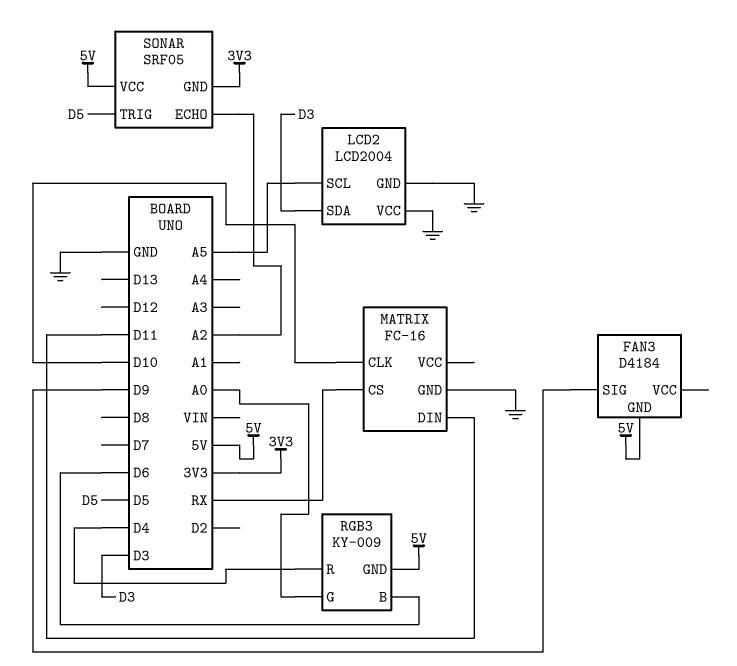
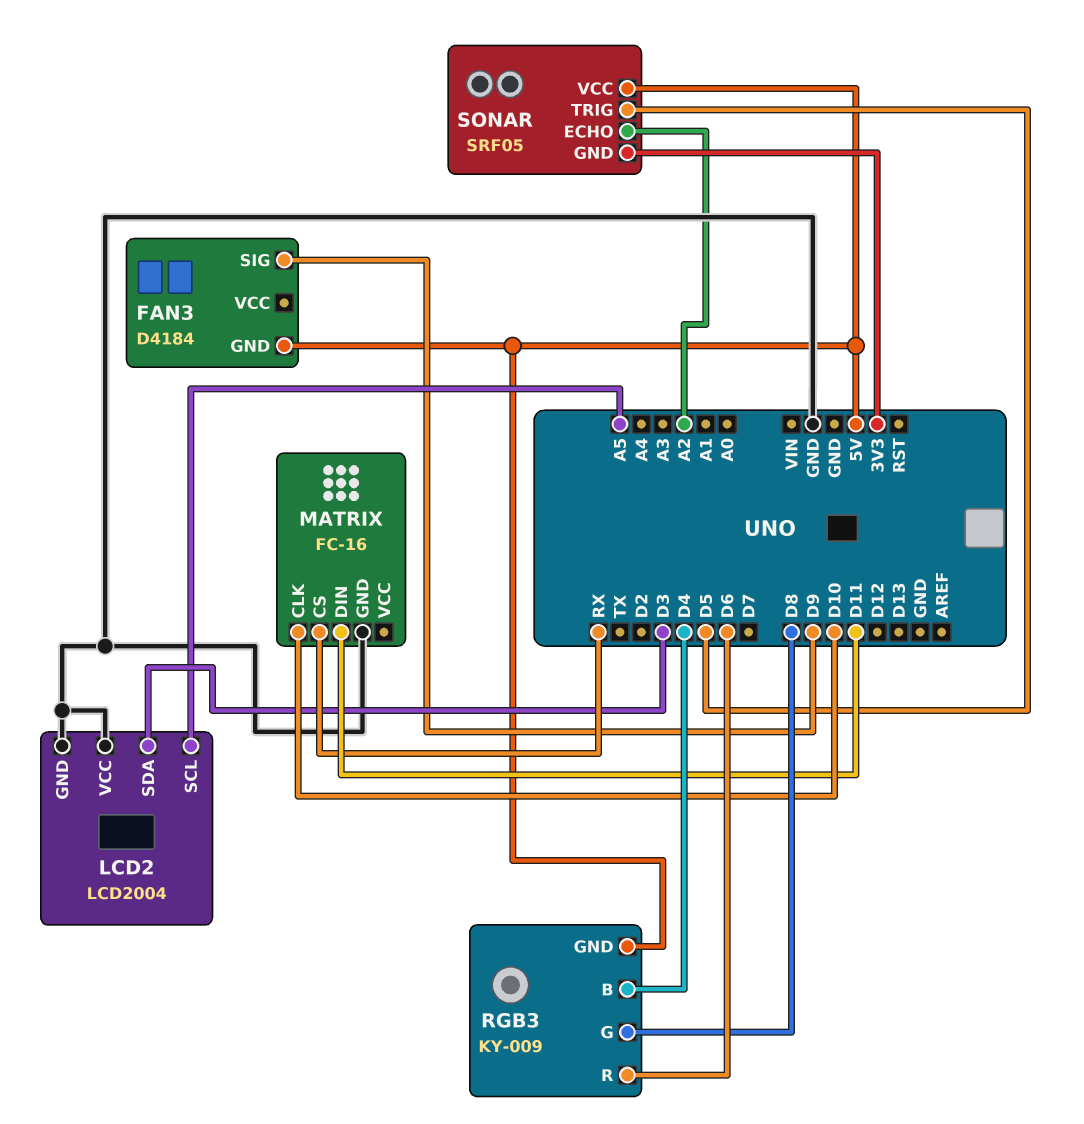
RGB3 pin B: D6 -> D4
RGB3 pin G: A0 -> D8
RGB3 pin R: D4 -> D6

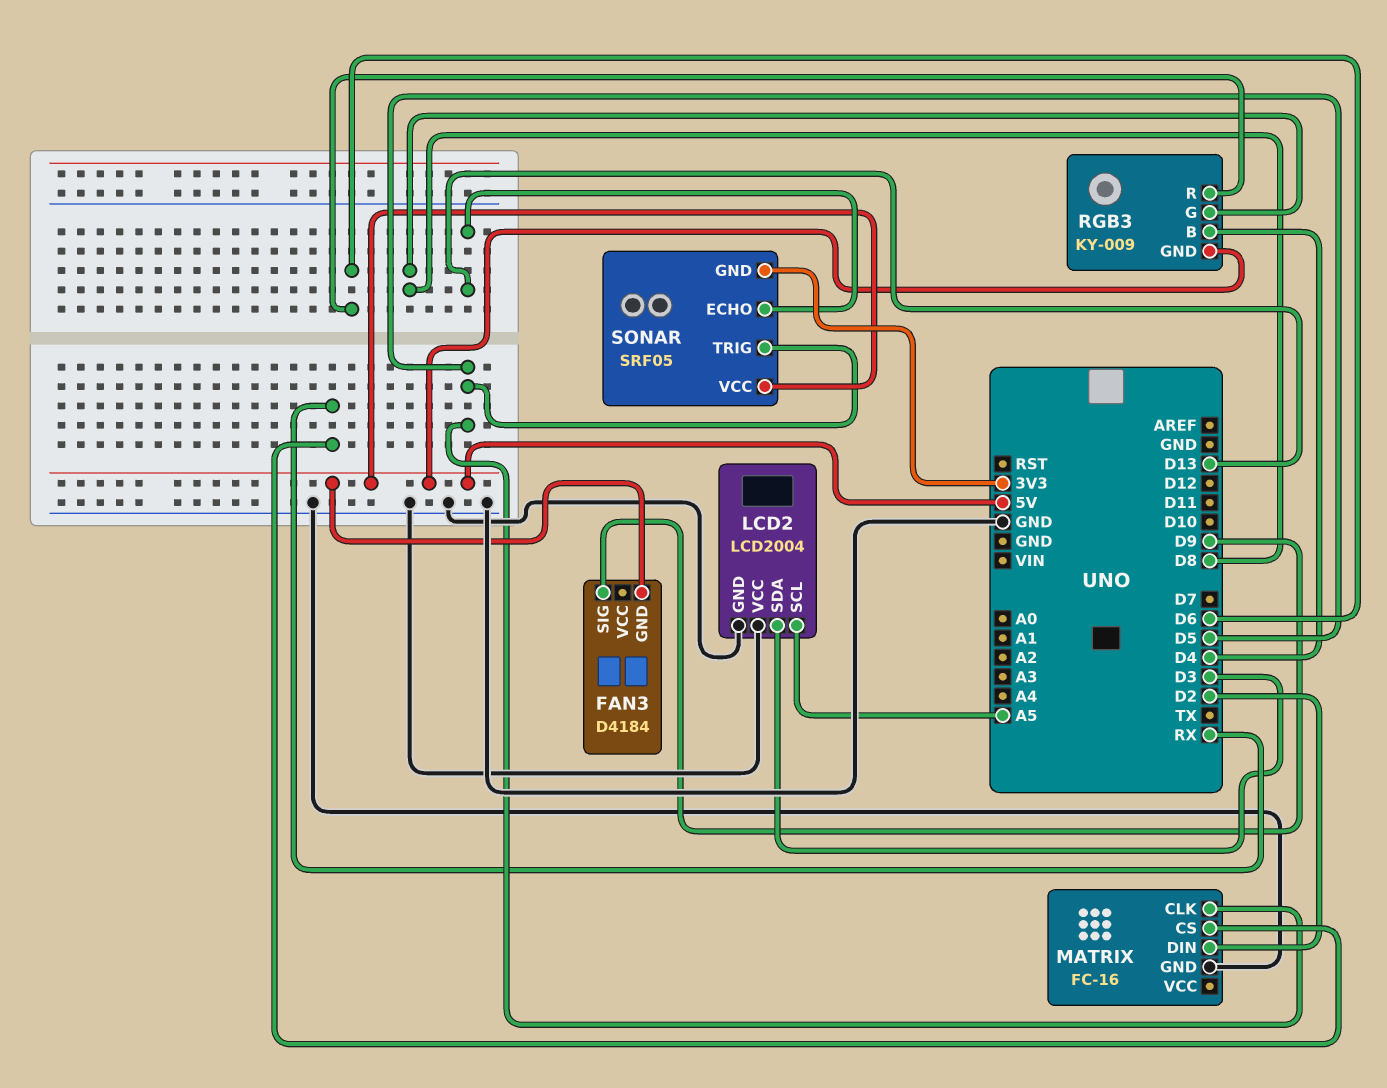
MATRIX pin CLK: D10 -> D5
MATRIX pin DIN: D11 -> D2
SONAR pin ECHO: A2 -> D13

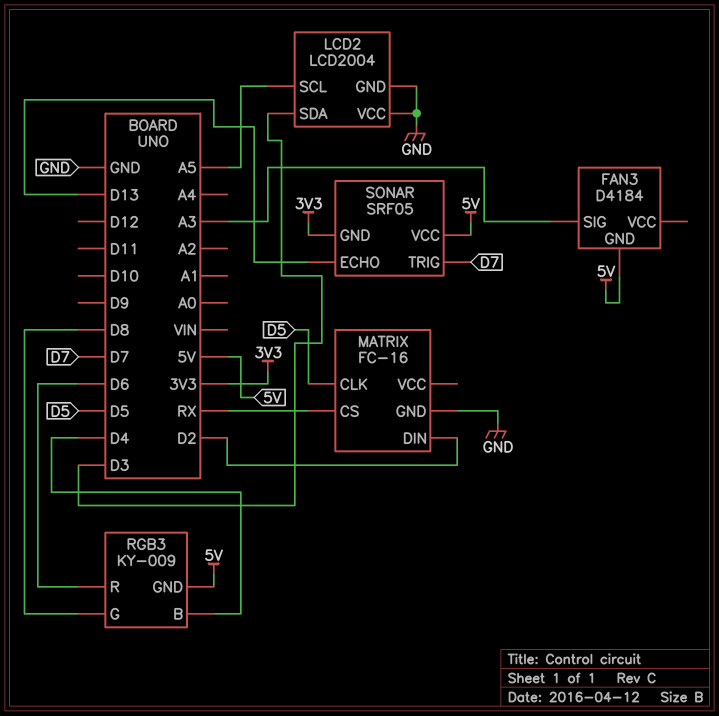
FAN3 pin SIG: D9 -> A3
SONAR pin TRIG: D5 -> D7

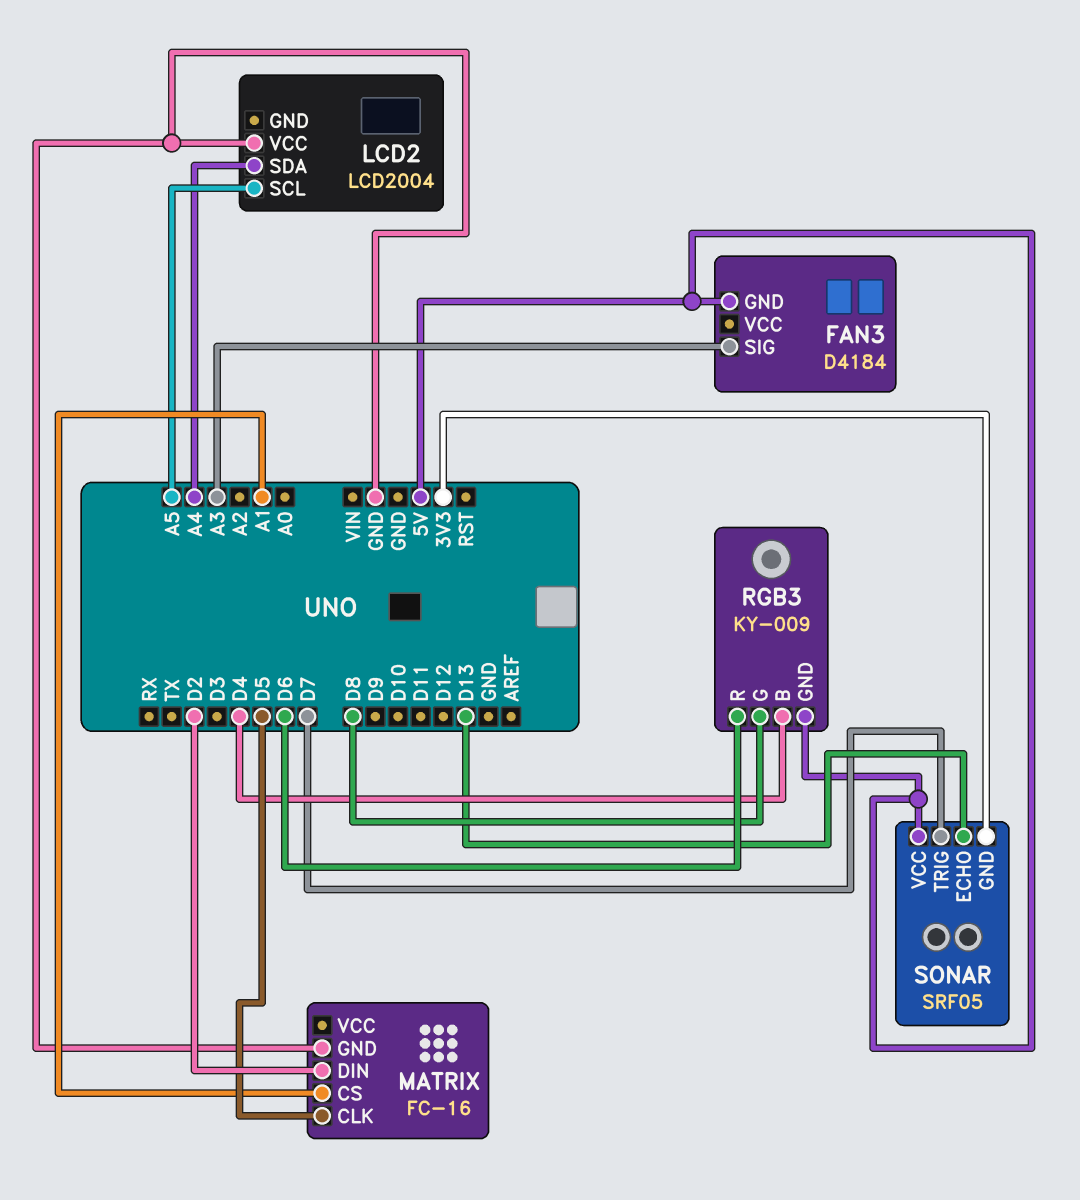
LCD2 pin GND: GND -> none
LCD2 pin SDA: D3 -> A4
MATRIX pin CS: RX -> A1

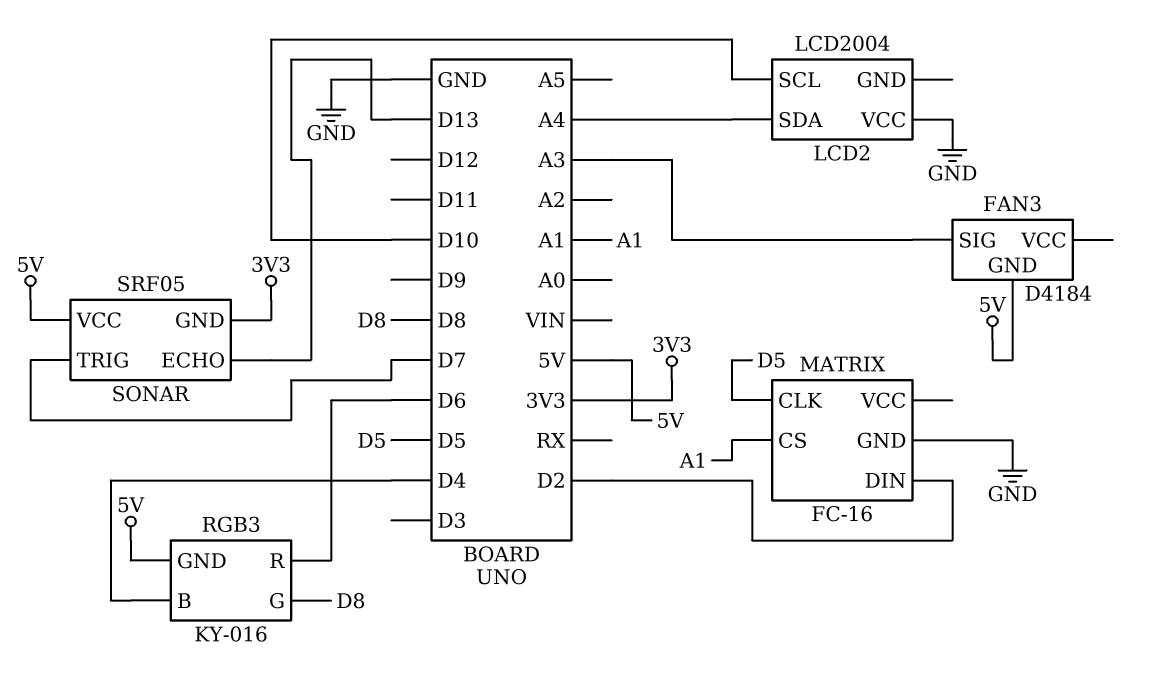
LCD2 pin SCL: A5 -> D10
RGB3: KY-009 -> KY-016

